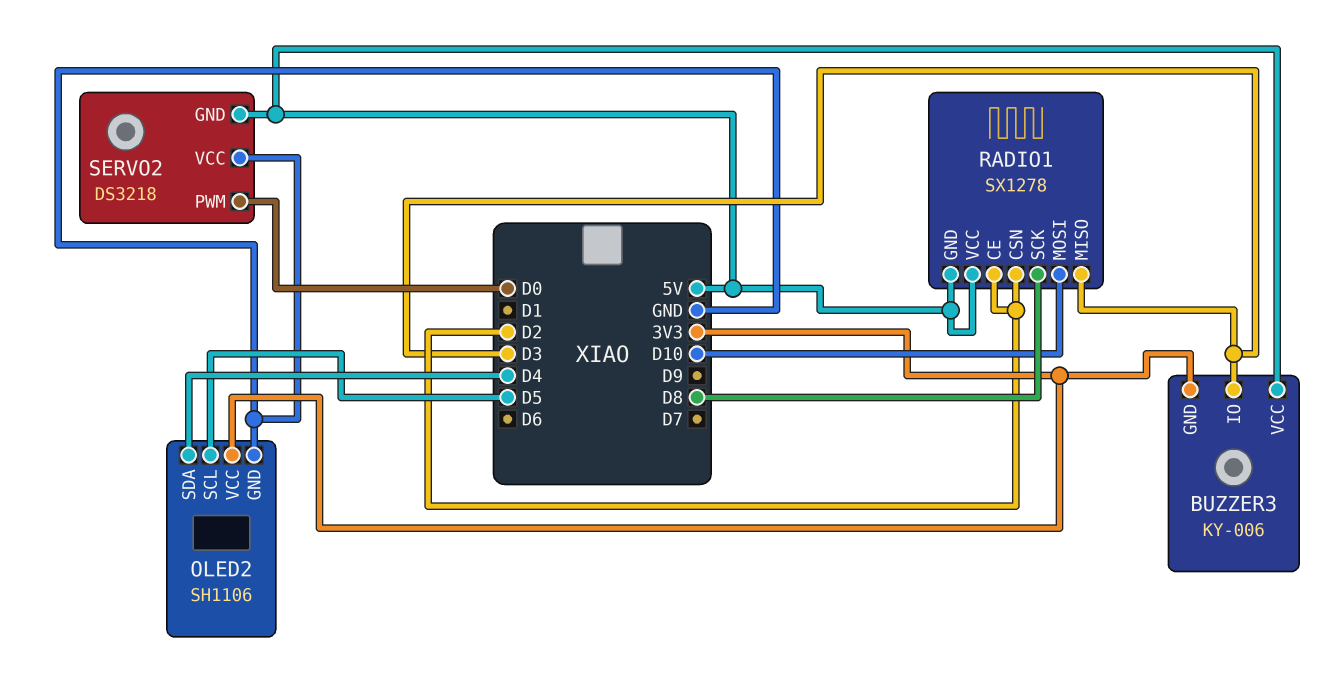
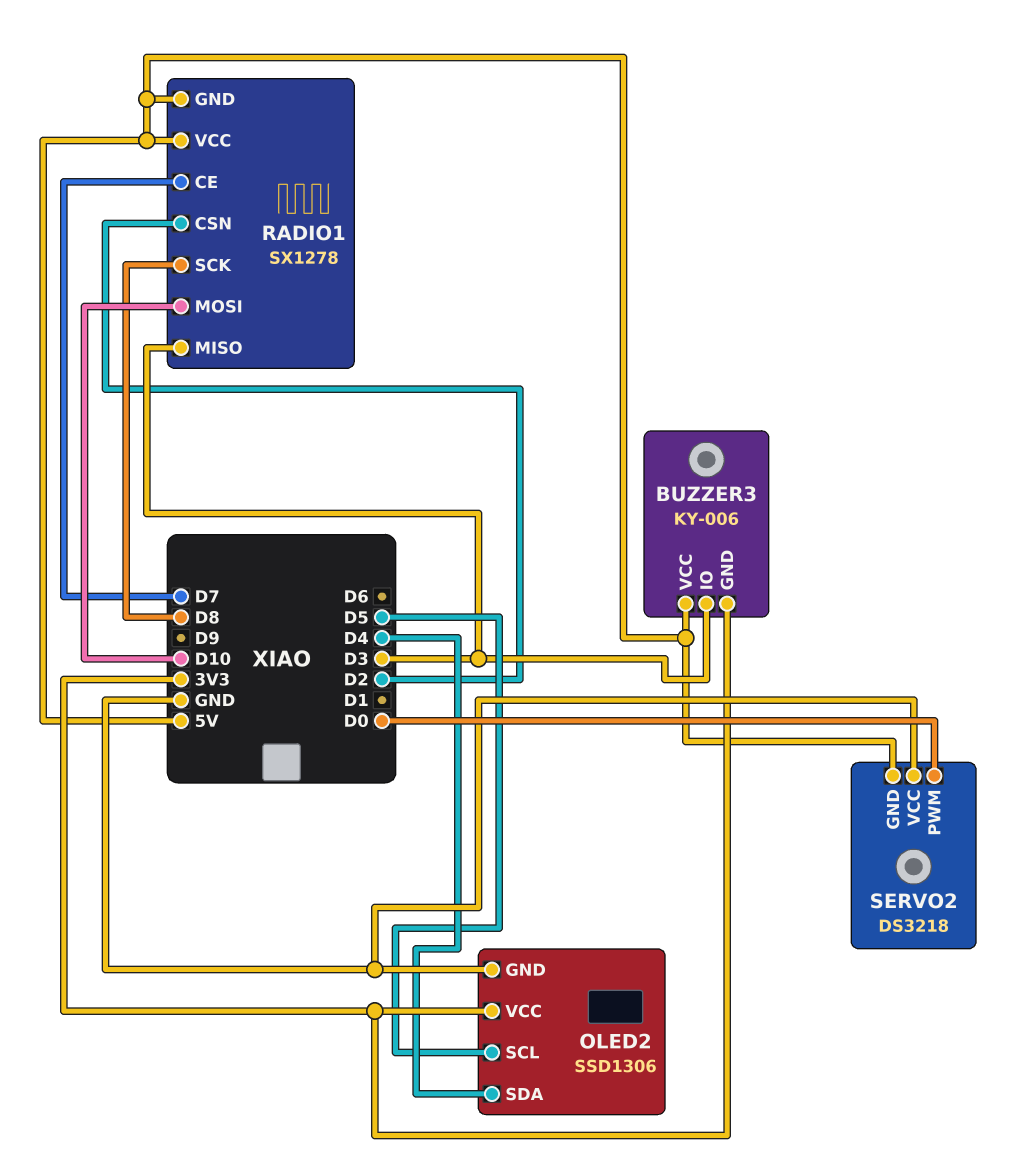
OLED2: SH1106 -> SSD1306
RADIO1 pin CE: D2 -> D7

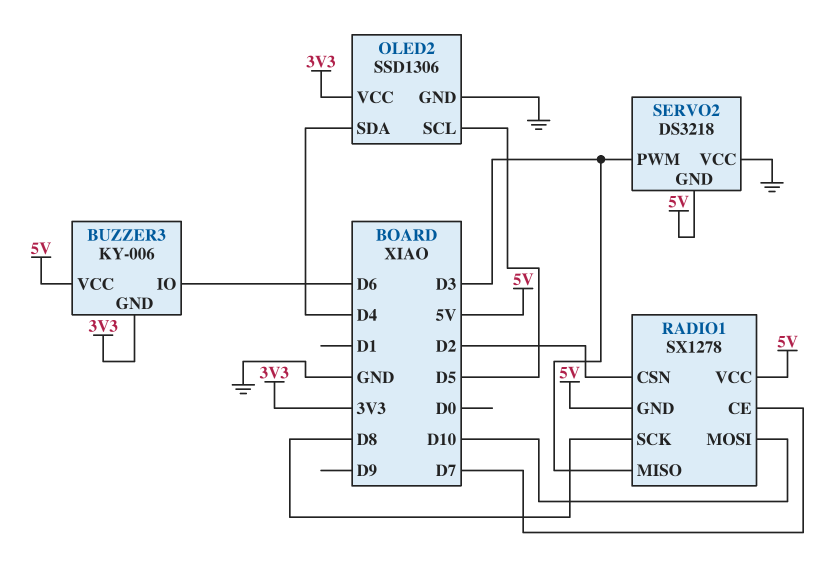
BUZZER3 pin IO: D3 -> D6
SERVO2 pin PWM: D0 -> D3

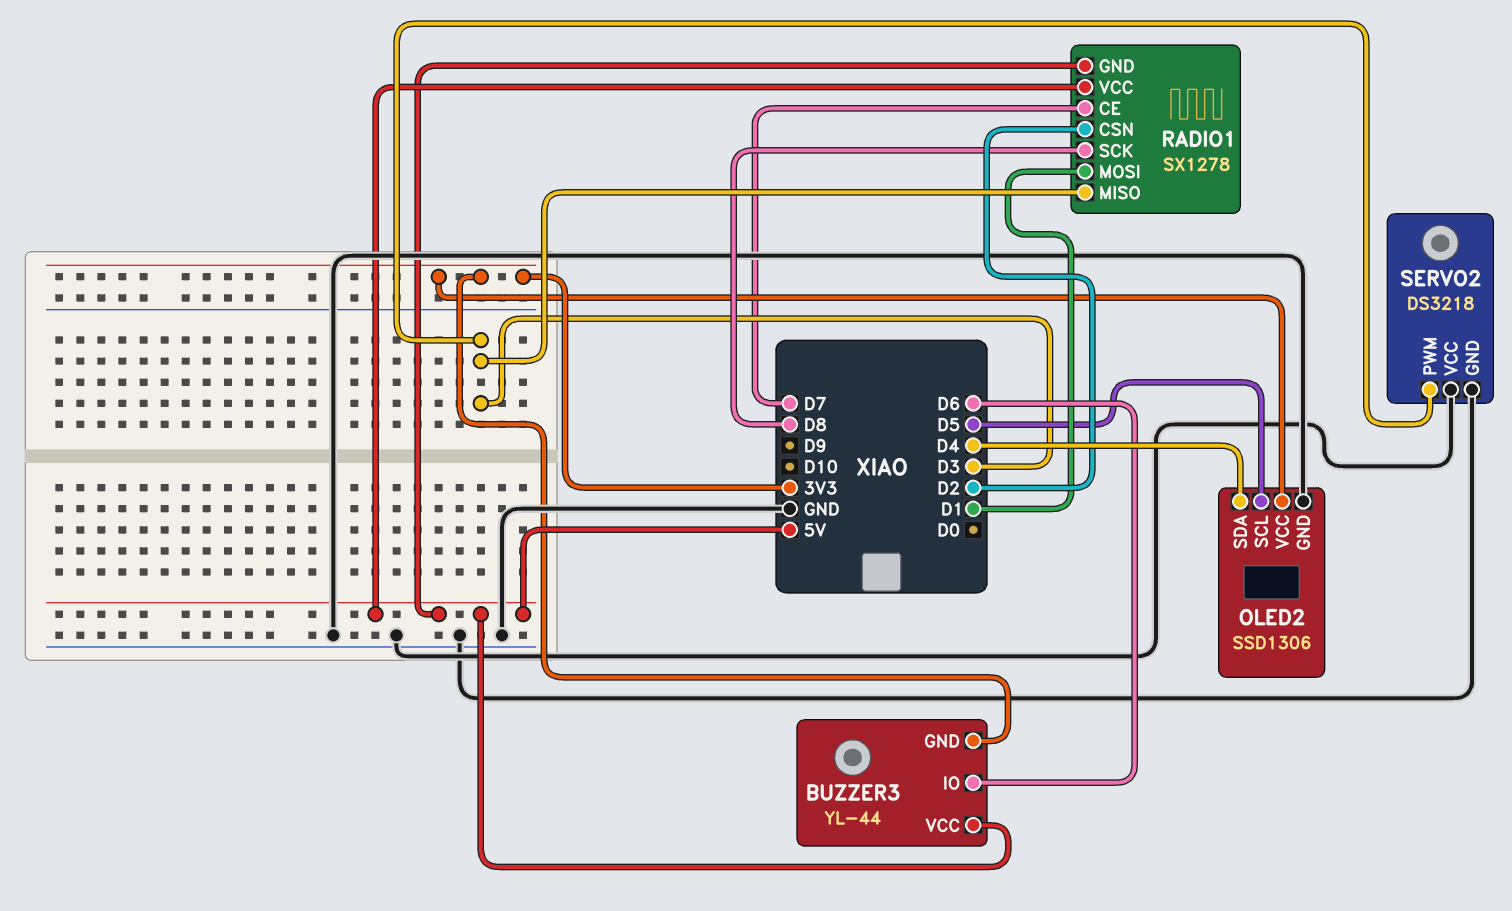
BUZZER3: KY-006 -> YL-44
RADIO1 pin MOSI: D10 -> D1
SERVO2 pin GND: 5V -> GND

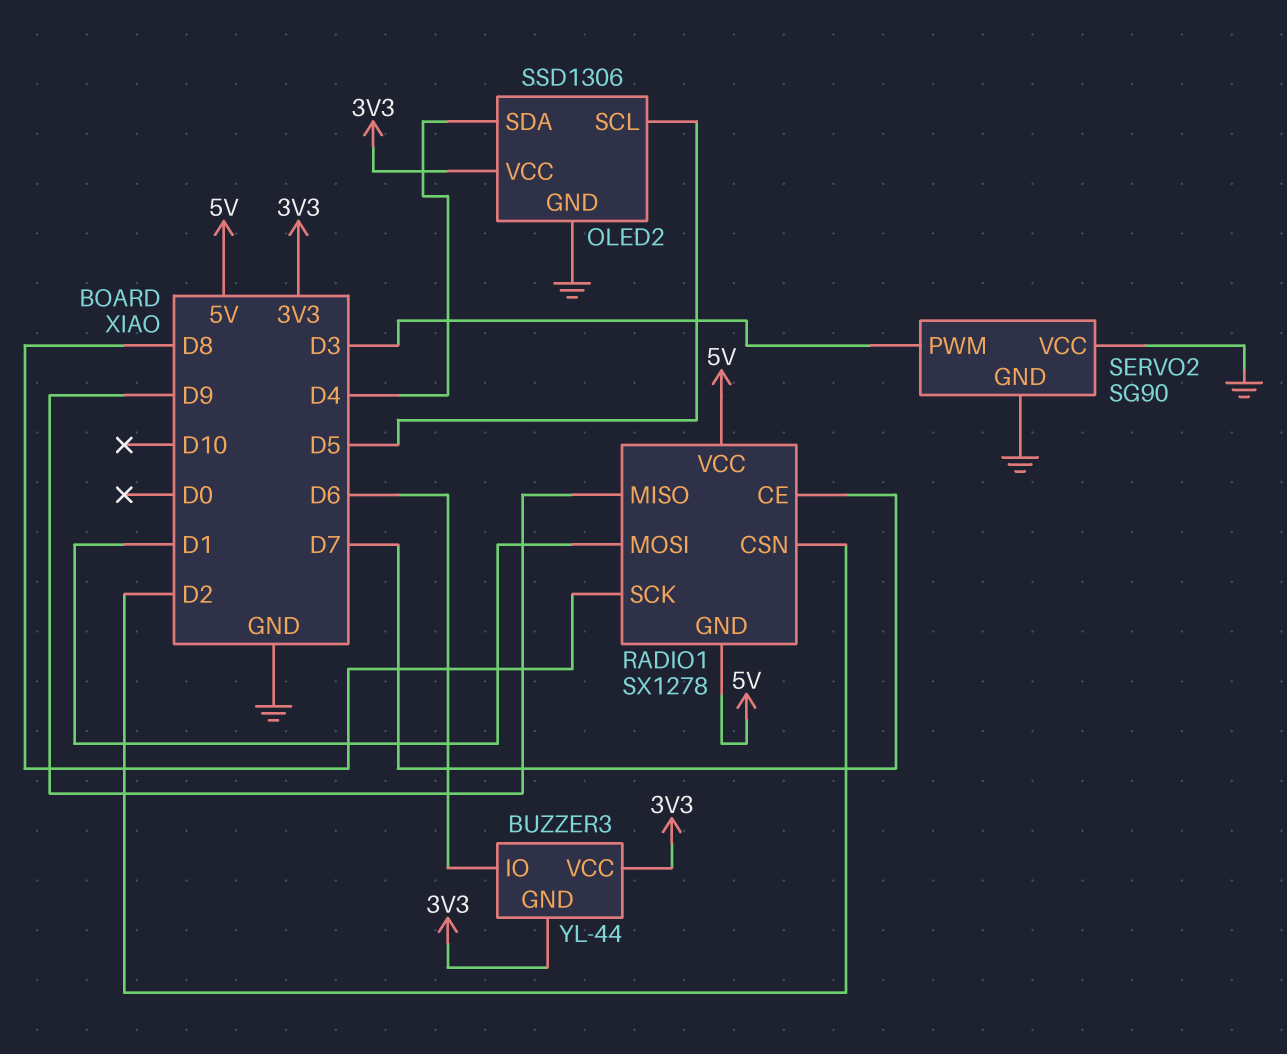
BUZZER3 pin VCC: 5V -> 3V3
RADIO1 pin MISO: D3 -> D9
SERVO2: DS3218 -> SG90

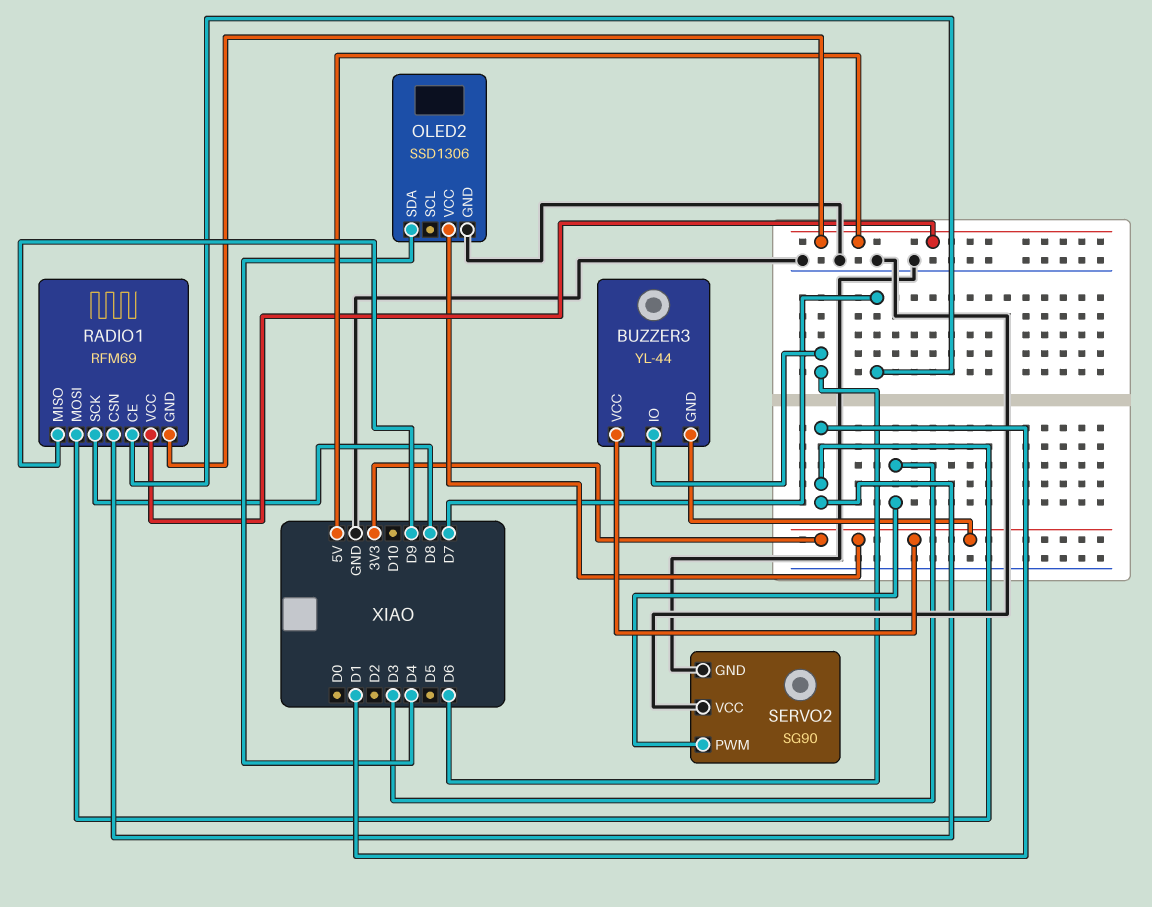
OLED2 pin SCL: D5 -> none
RADIO1: SX1278 -> RFM69
RADIO1 pin CSN: D2 -> D1

